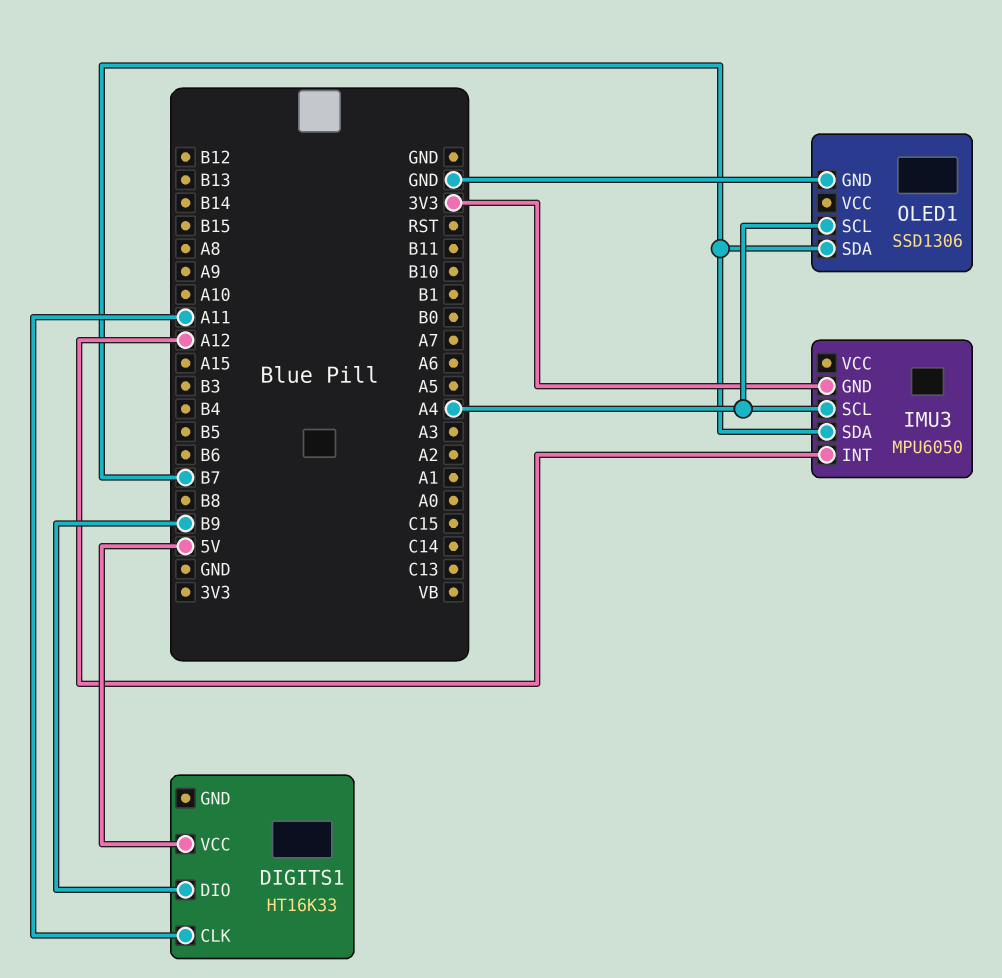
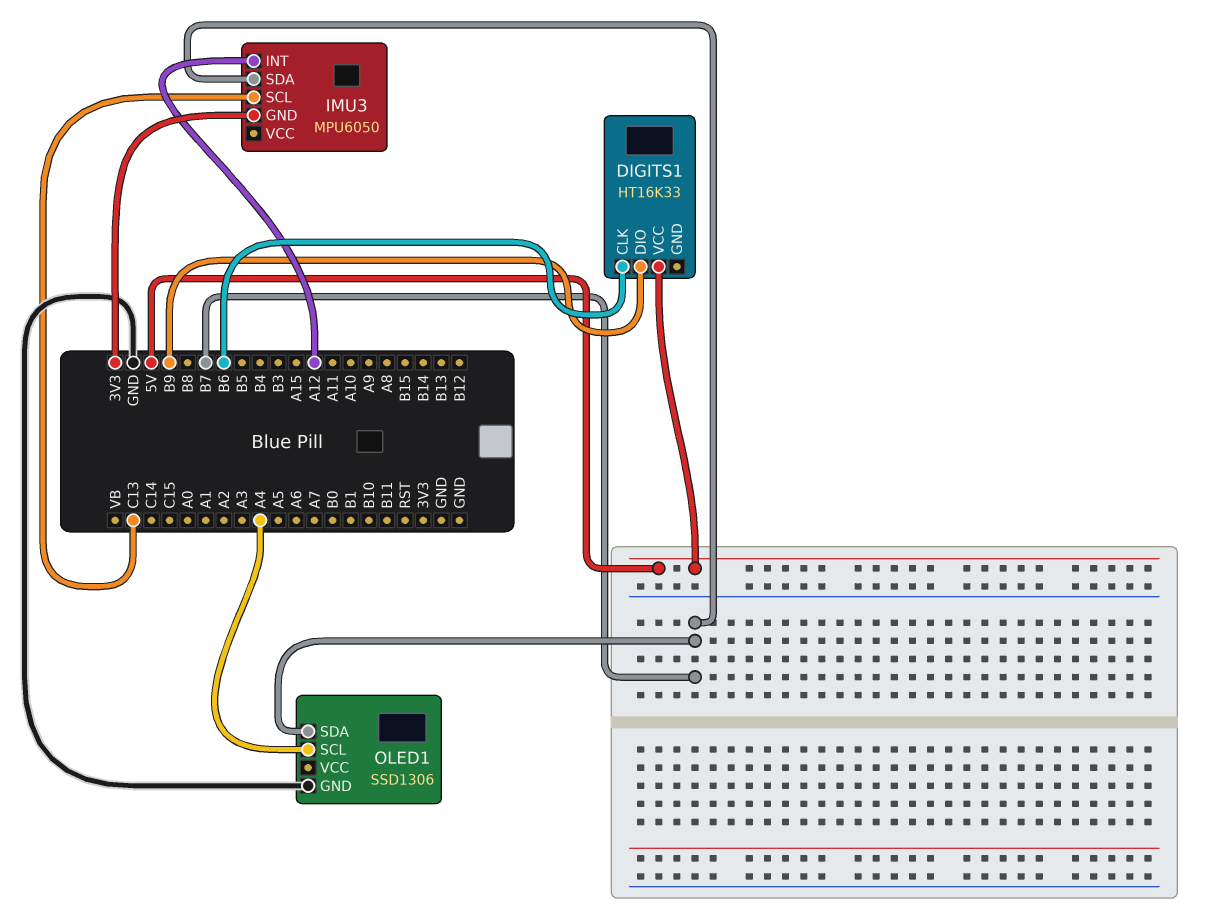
DIGITS1 pin CLK: A11 -> B6
IMU3 pin SCL: A4 -> C13

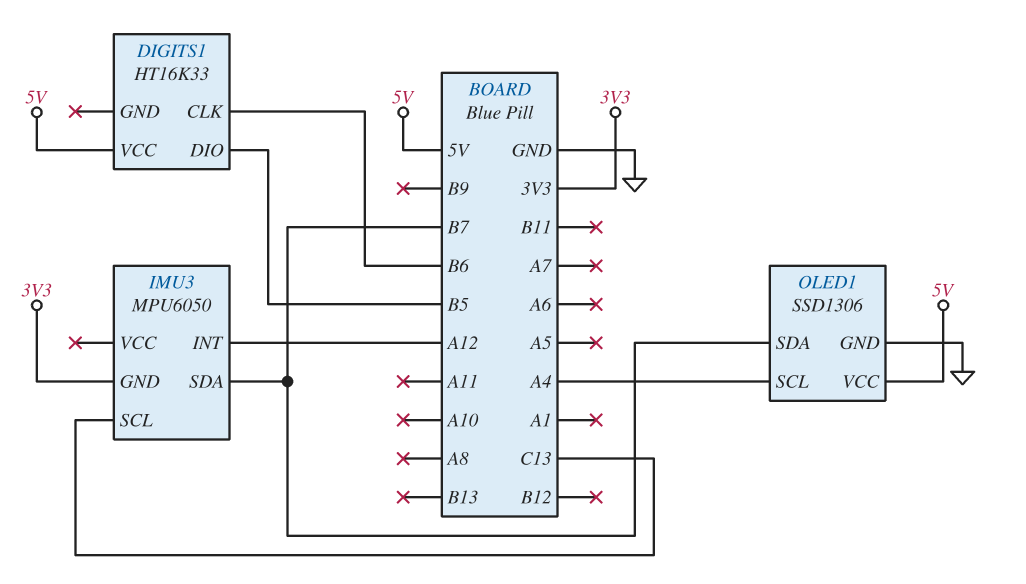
DIGITS1 pin DIO: B9 -> B5
OLED1 pin VCC: none -> 5V

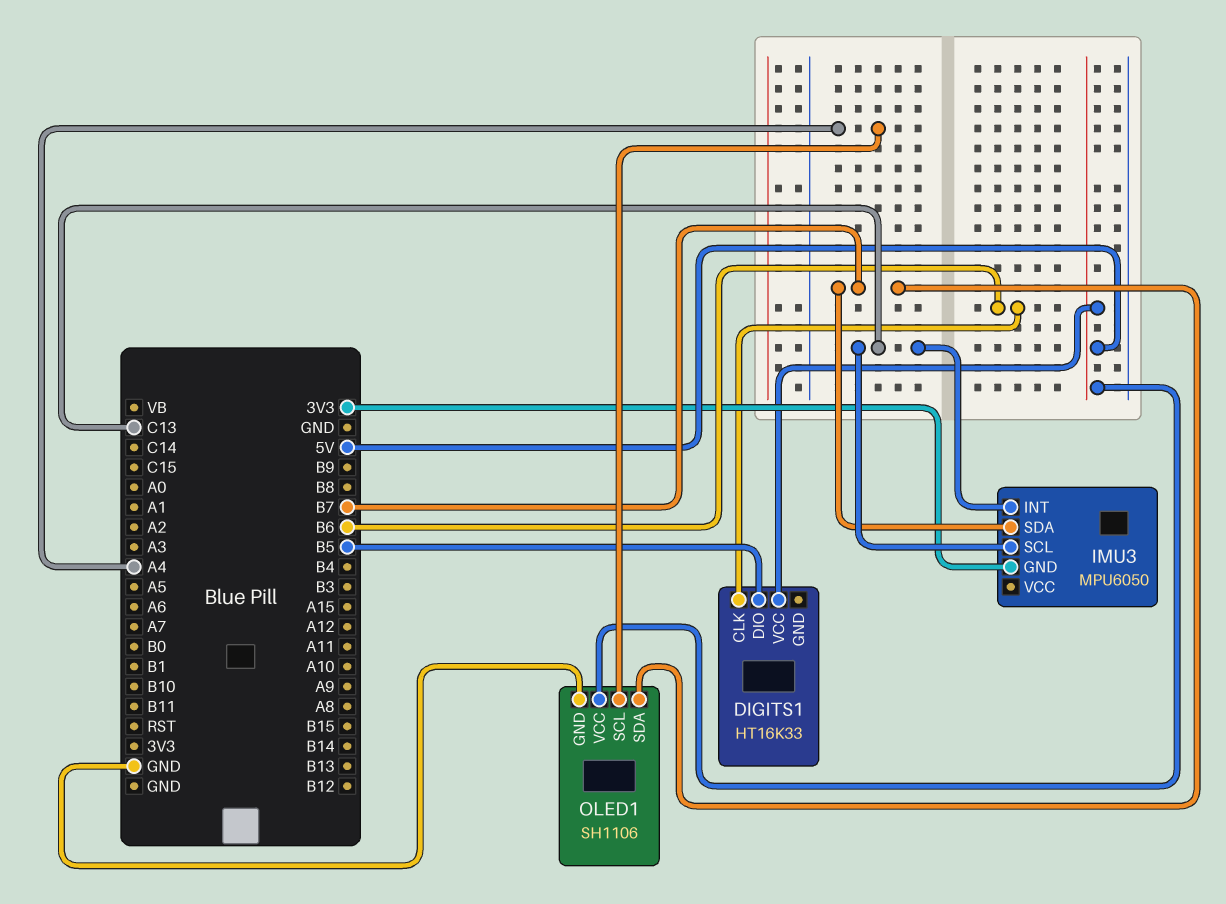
IMU3 pin INT: A12 -> C13
OLED1: SSD1306 -> SH1106

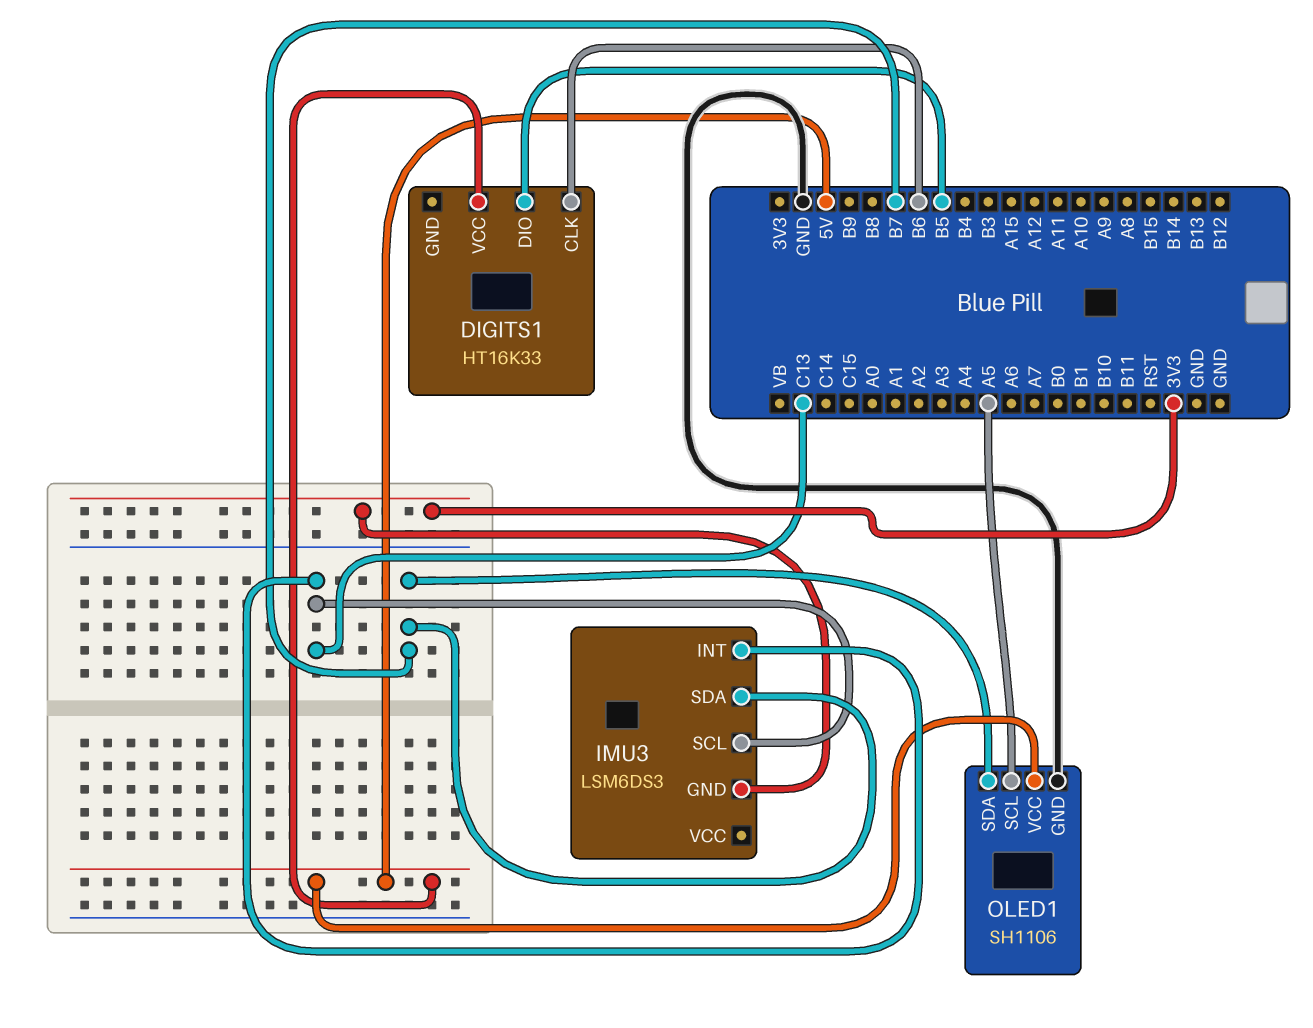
IMU3: MPU6050 -> LSM6DS3
OLED1 pin SCL: A4 -> A5

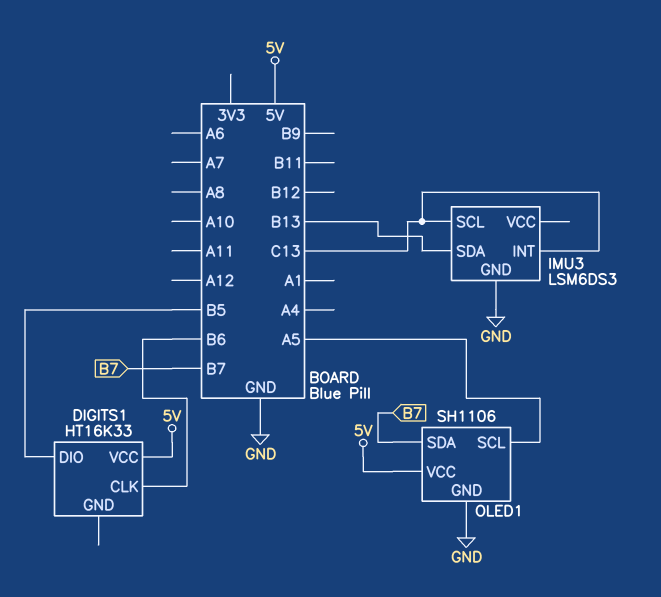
IMU3 pin GND: 3V3 -> GND
IMU3 pin SDA: B7 -> B13

